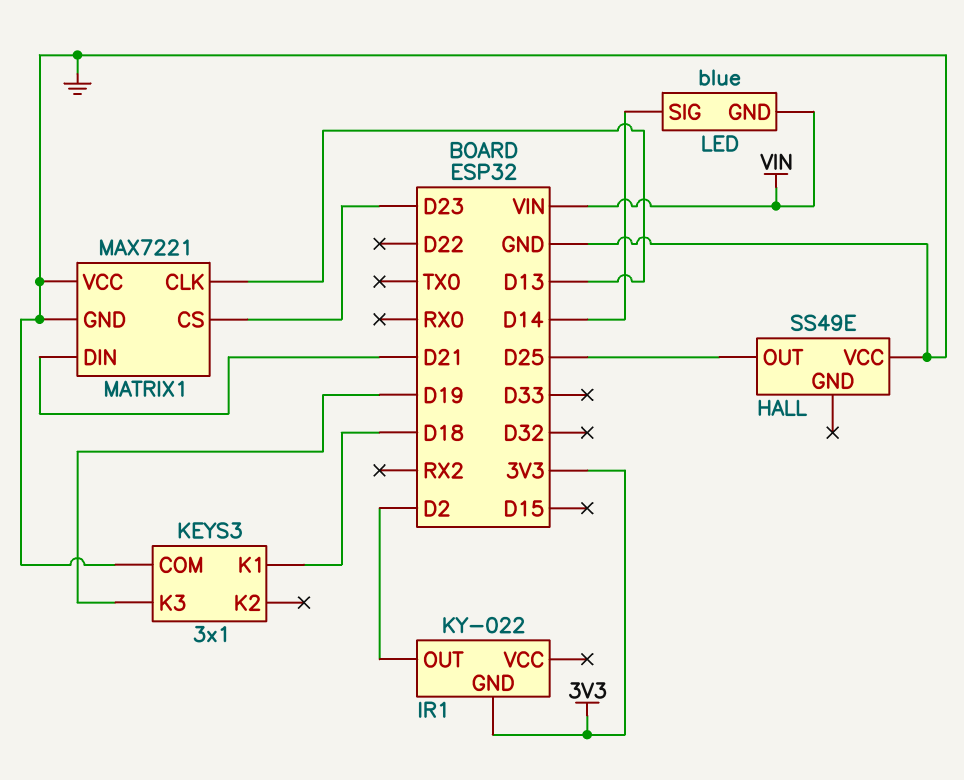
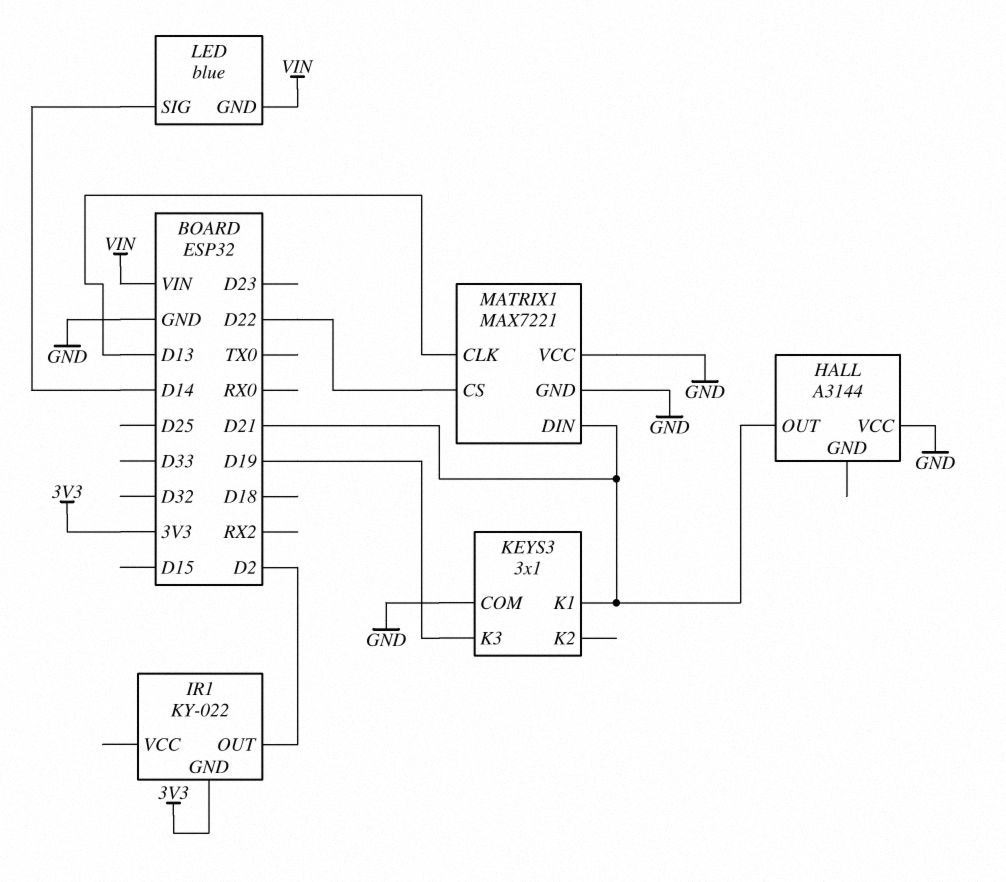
HALL: SS49E -> A3144
HALL pin OUT: D25 -> D21
KEYS3 pin K1: D18 -> D21
MATRIX1 pin CS: D23 -> D22

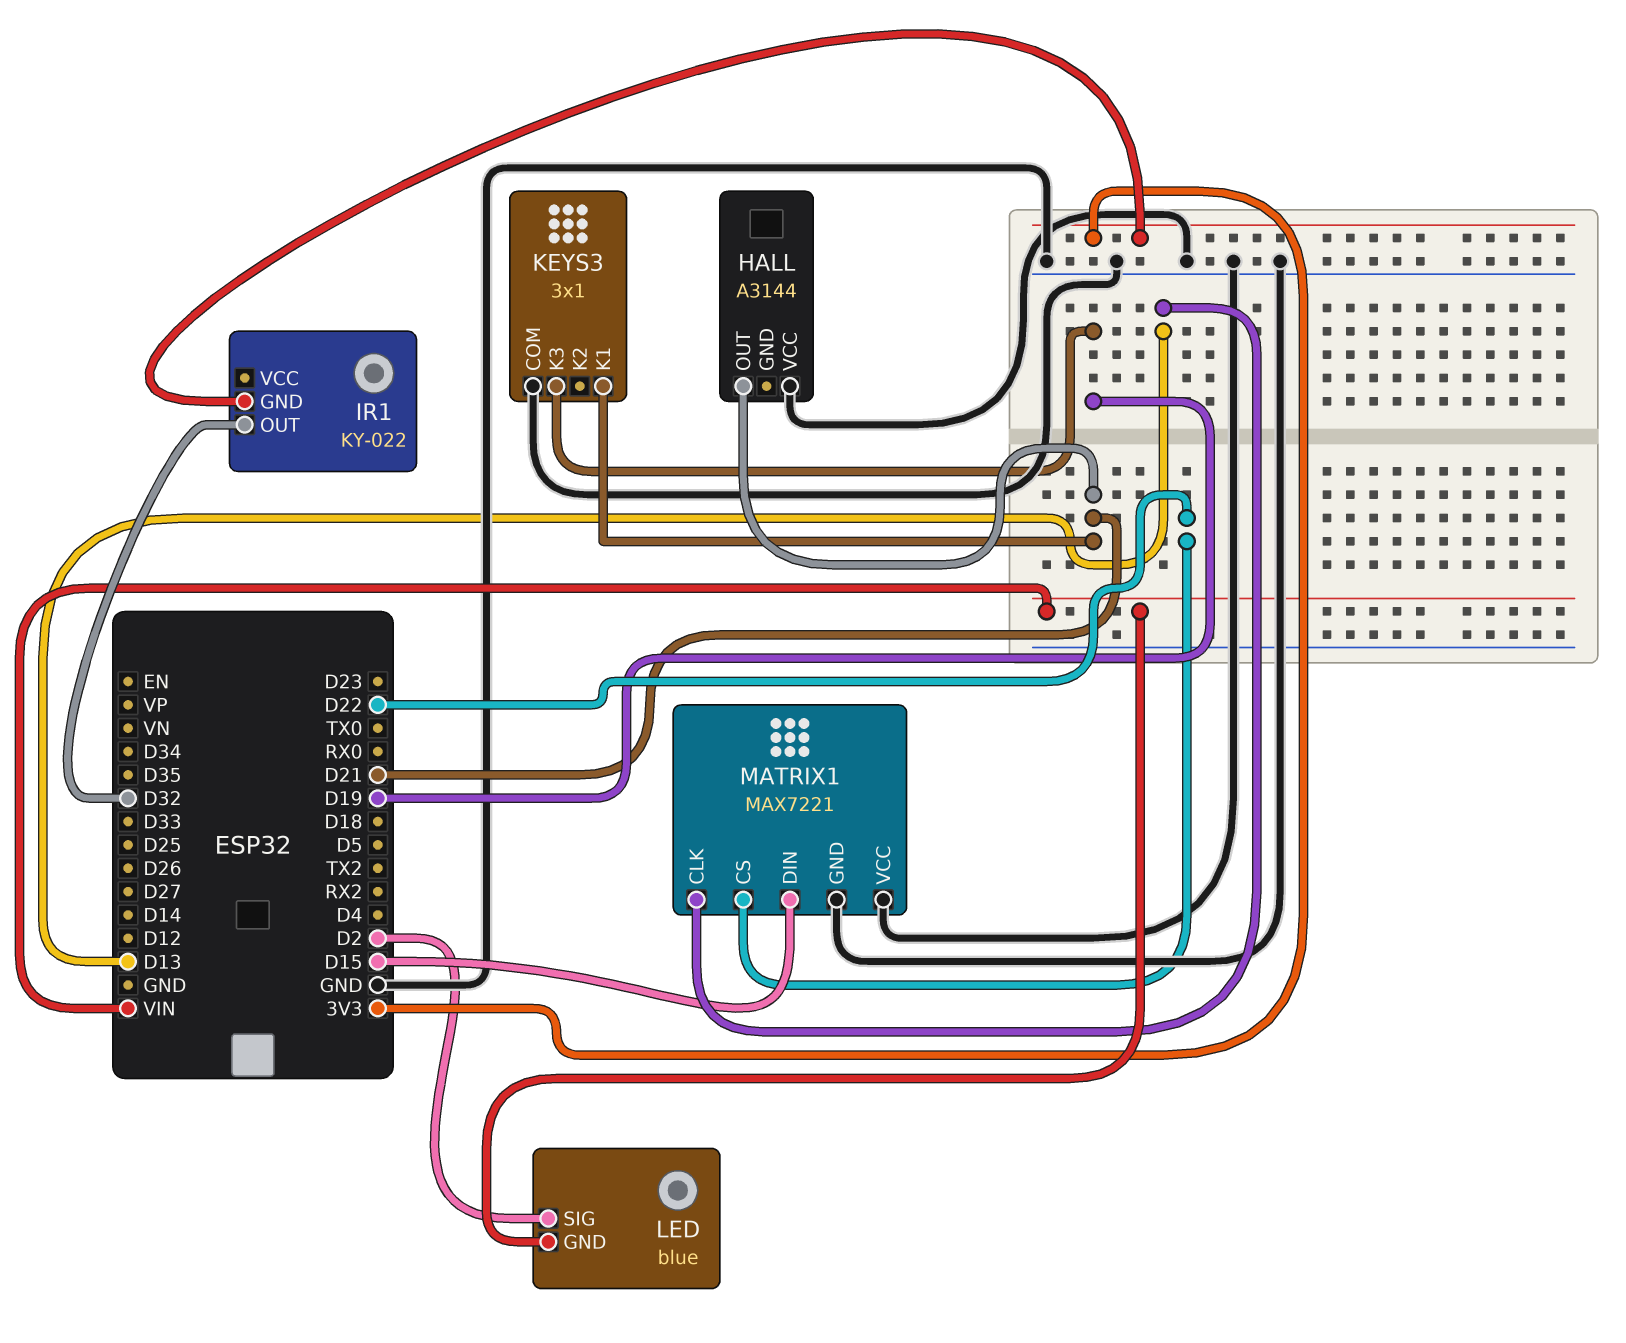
IR1 pin OUT: D2 -> D32
LED pin SIG: D14 -> D2
MATRIX1 pin DIN: D21 -> D15

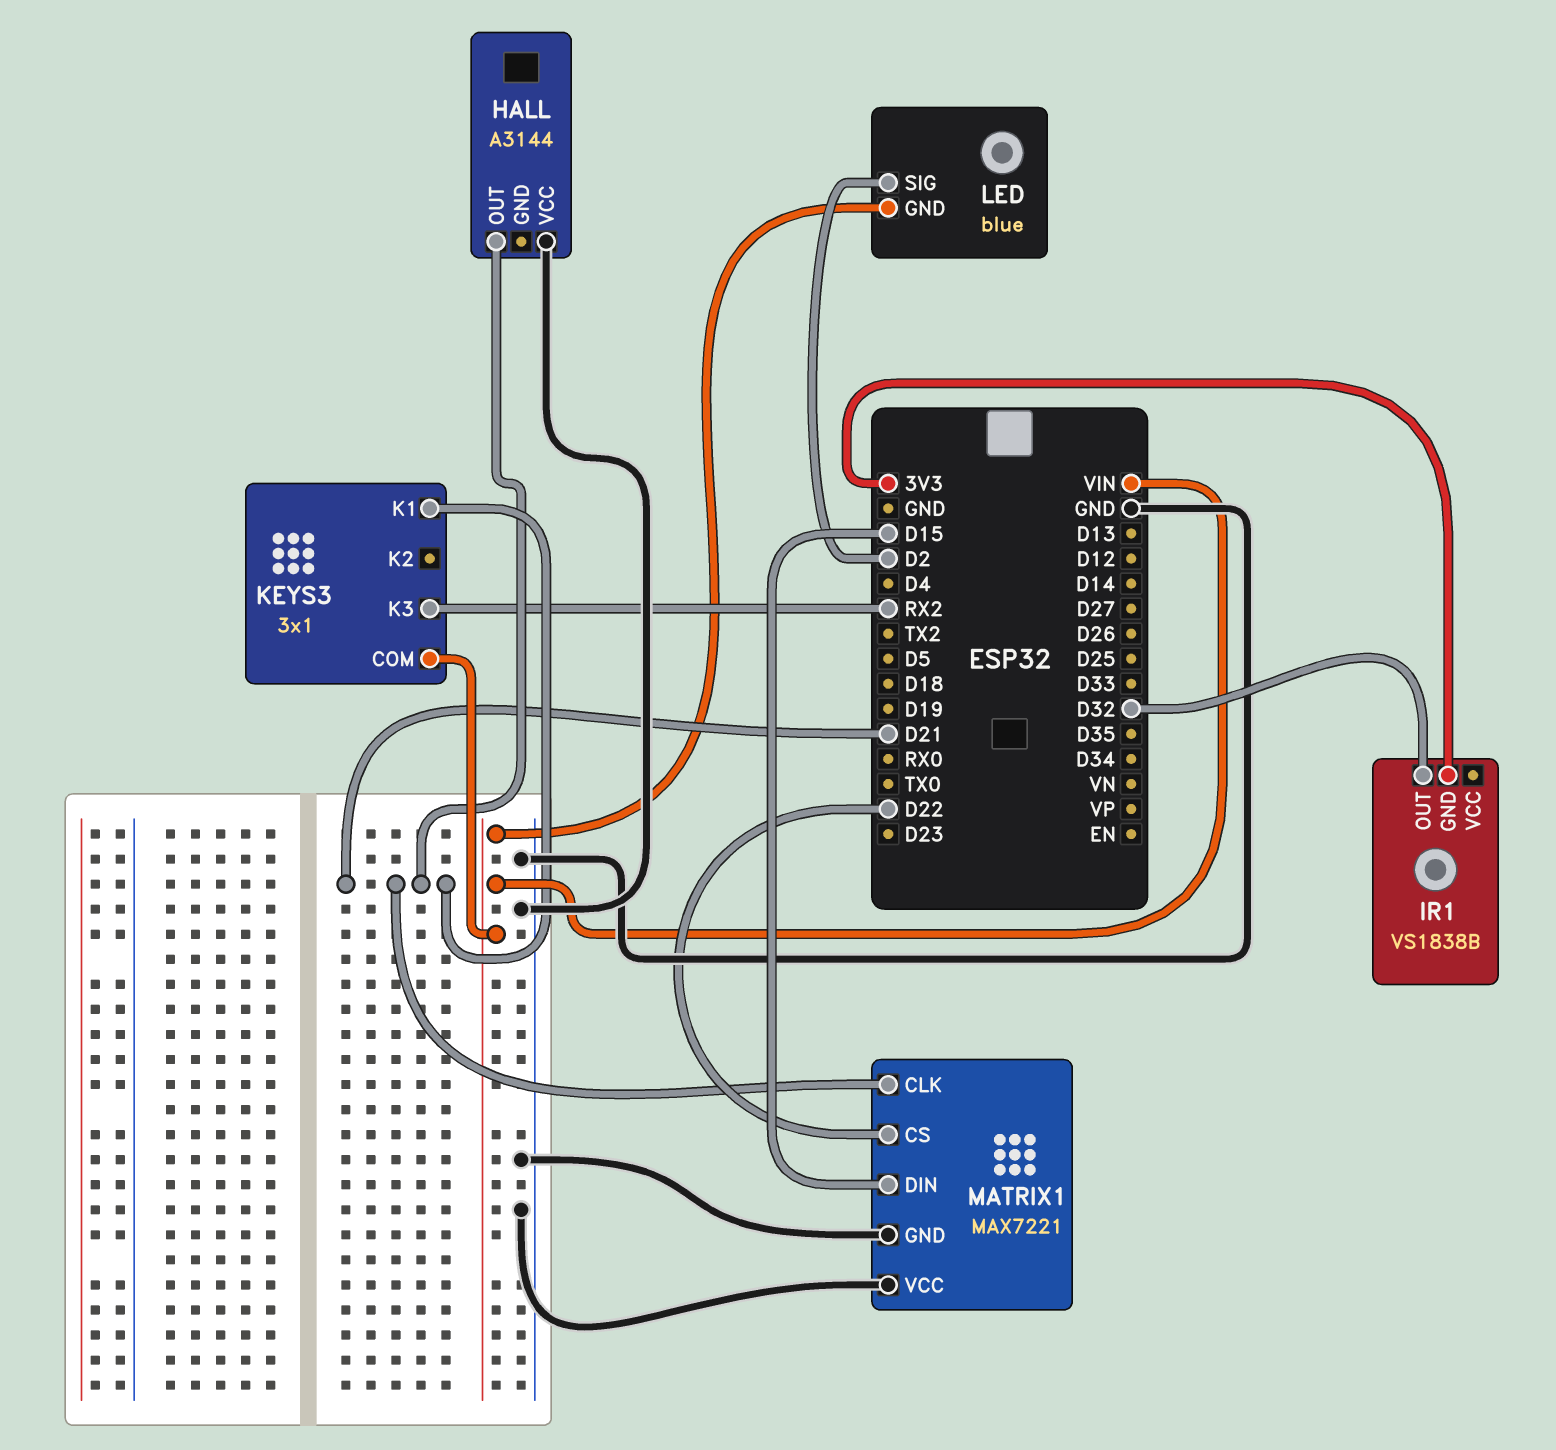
IR1: KY-022 -> VS1838B
KEYS3 pin COM: GND -> VIN
KEYS3 pin K3: D19 -> RX2
MATRIX1 pin CLK: D13 -> D21

